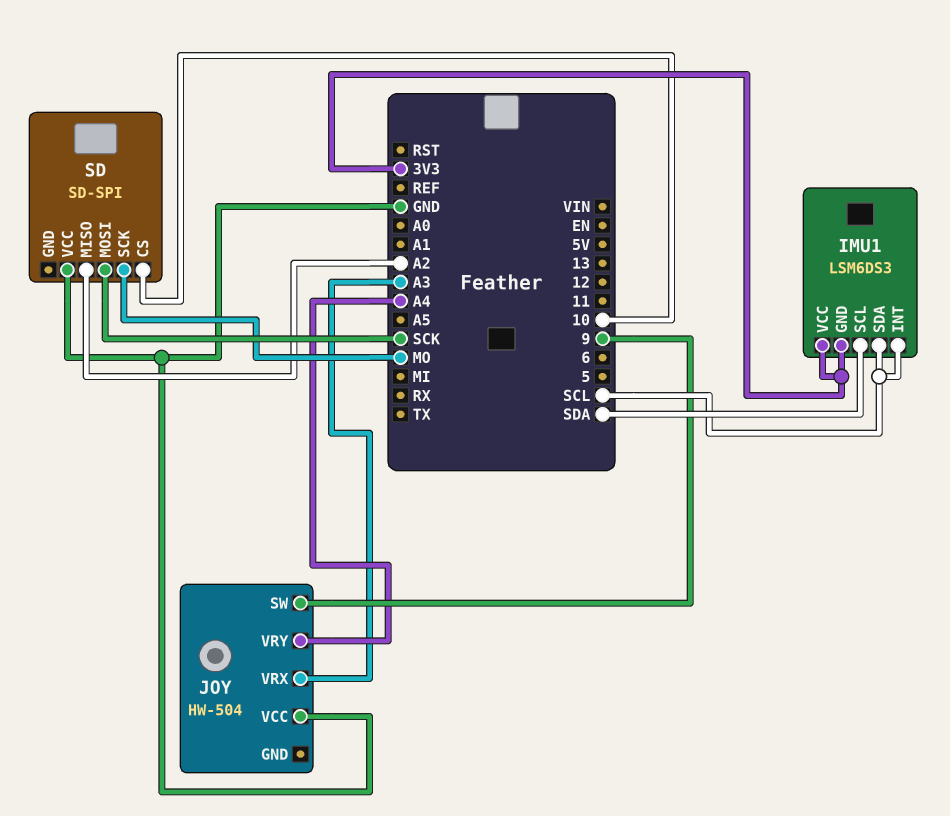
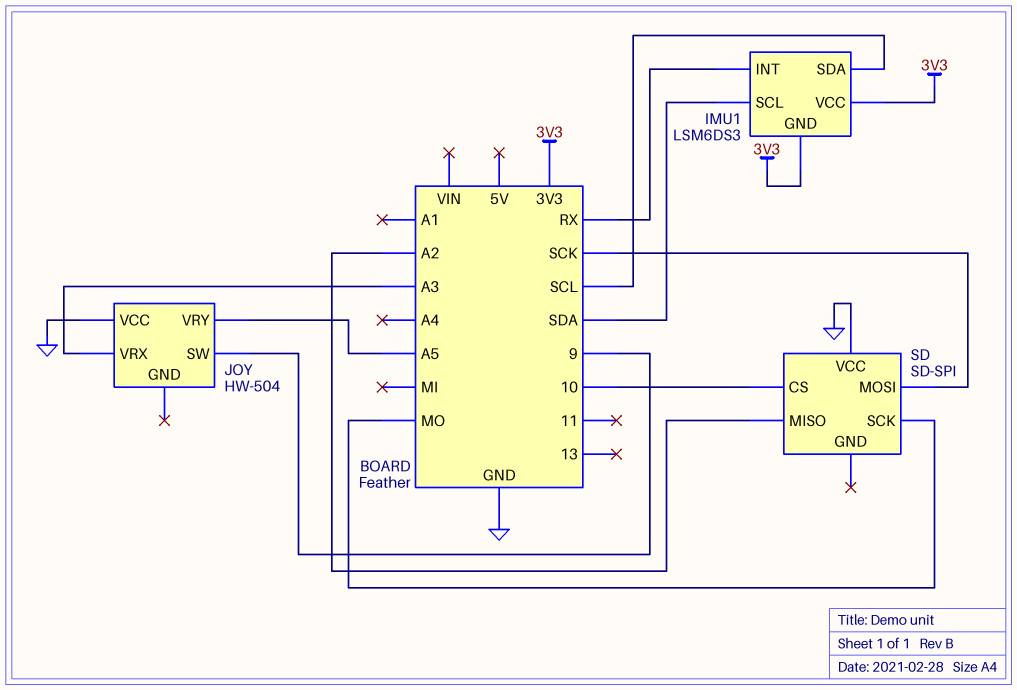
IMU1 pin INT: SCL -> RX
JOY pin VRY: A4 -> A5

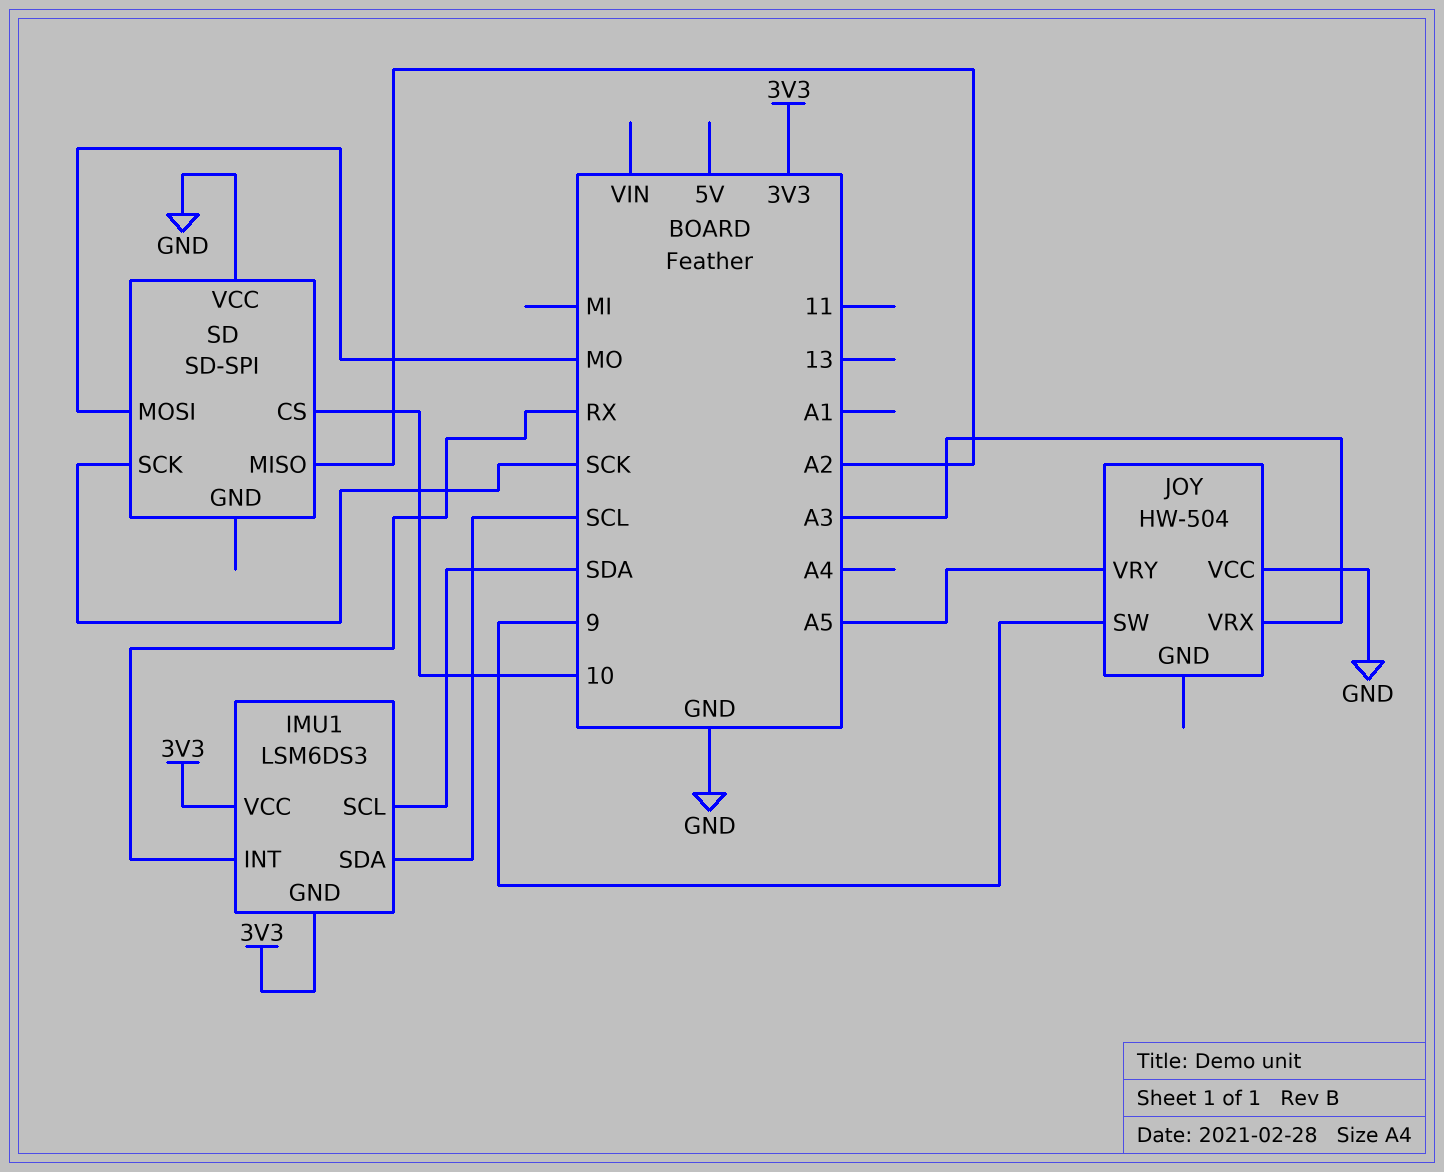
SD pin MOSI: SCK -> MO
SD pin SCK: MO -> SCK

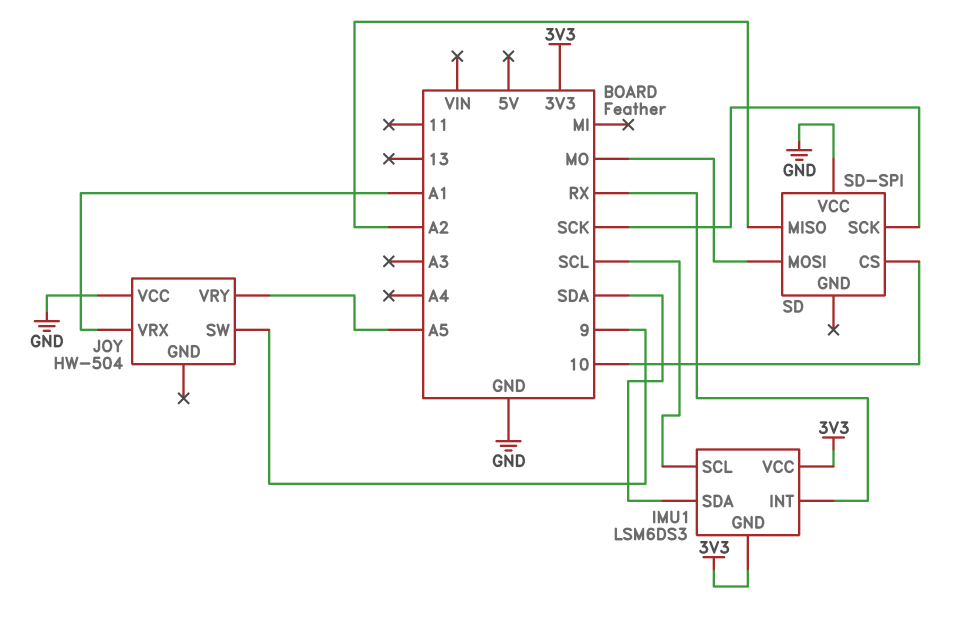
IMU1 pin SCL: SDA -> SCL
IMU1 pin SDA: SCL -> SDA
JOY pin VRX: A3 -> A1

